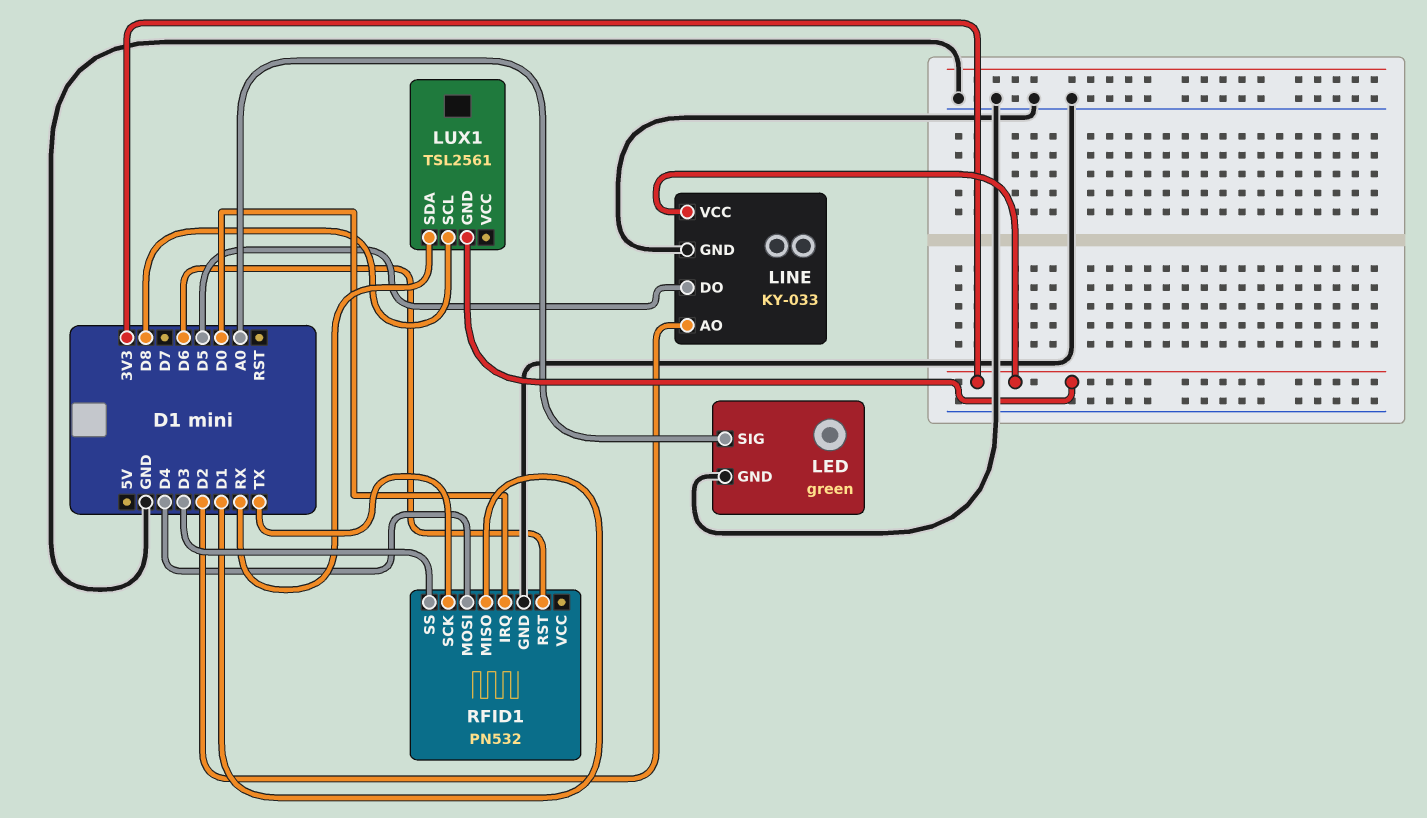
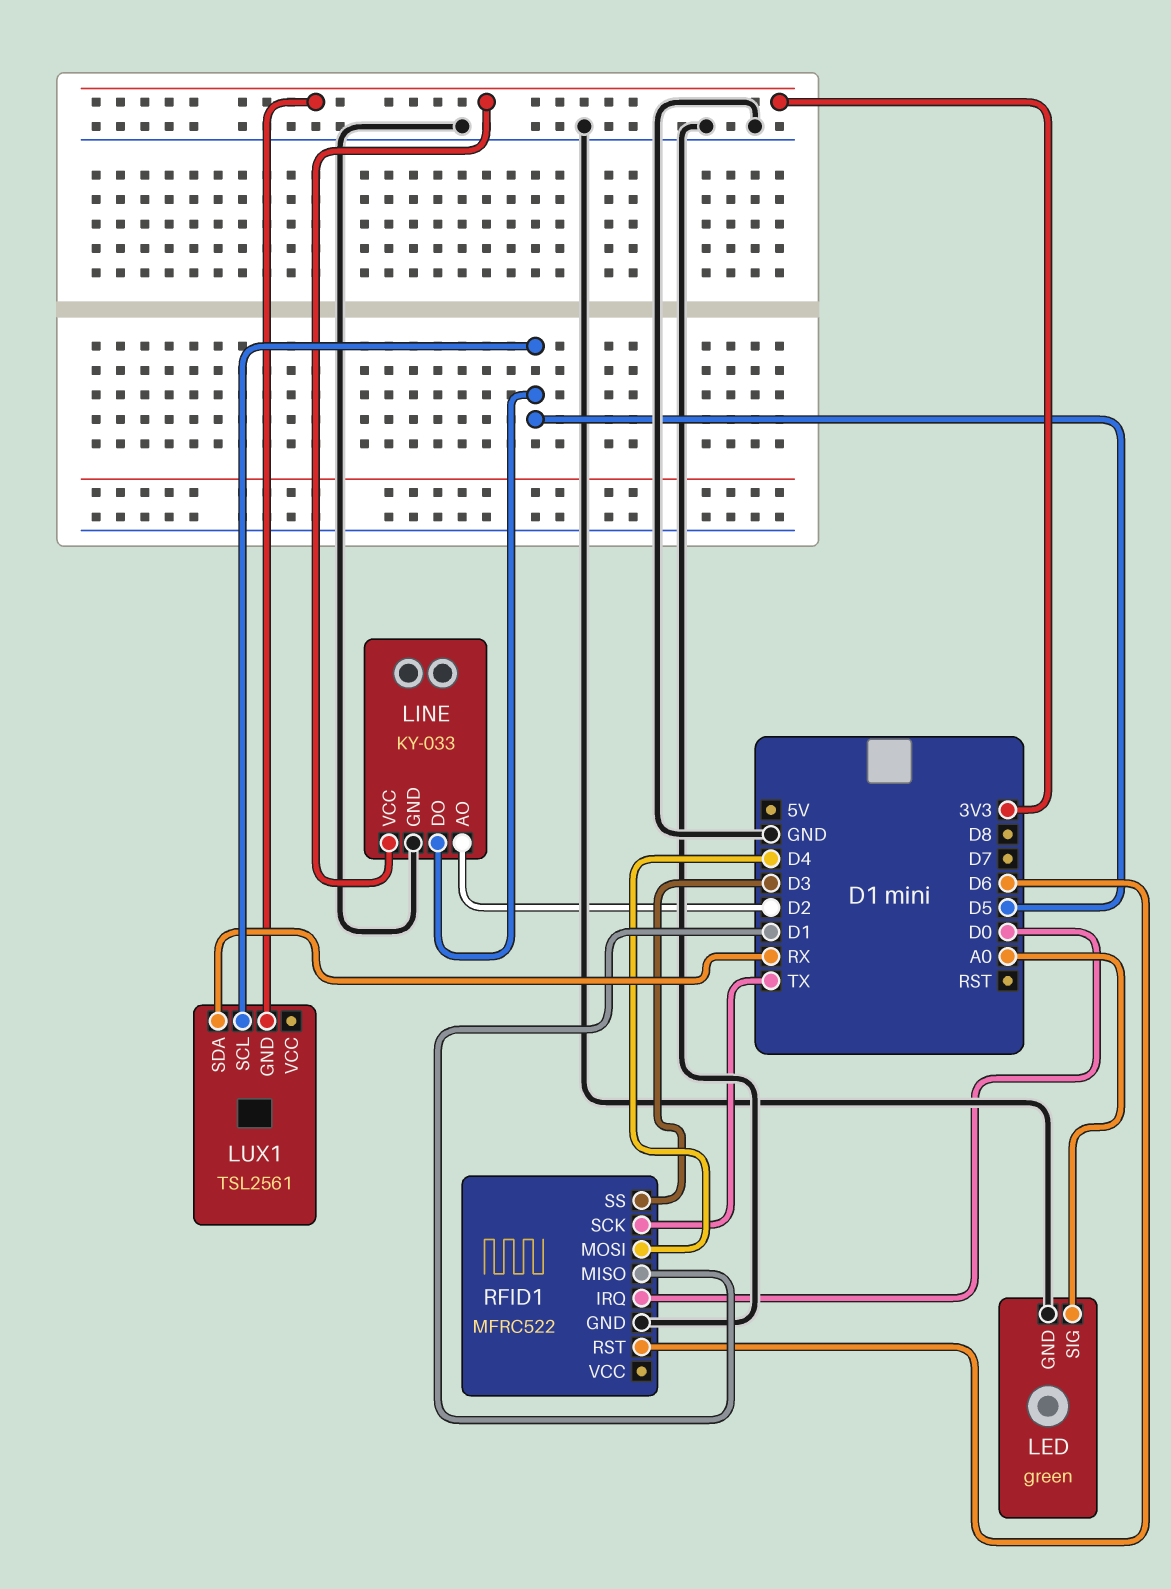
LUX1 pin SCL: D8 -> D5
RFID1: PN532 -> MFRC522

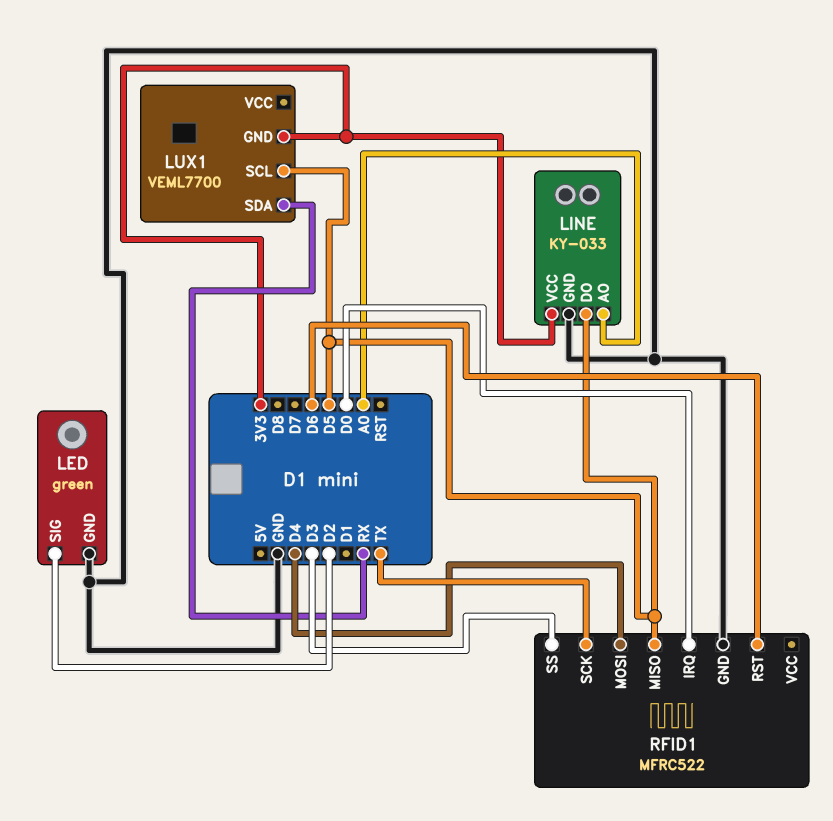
LED pin SIG: A0 -> D2
LINE pin AO: D2 -> A0
LUX1: TSL2561 -> VEML7700
RFID1 pin MISO: D1 -> D5

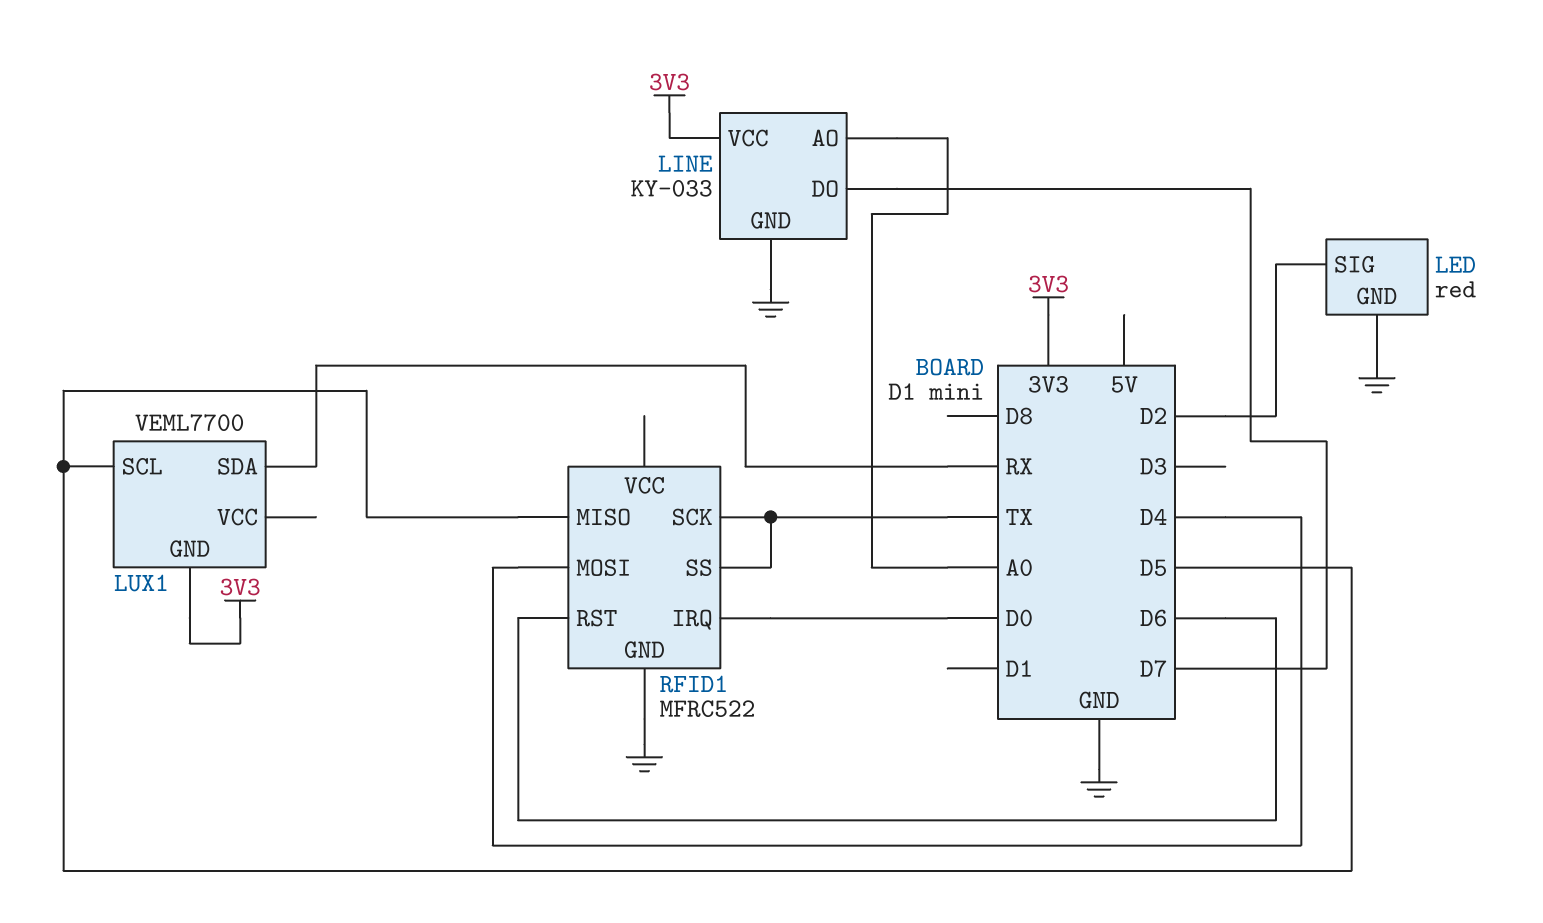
LED: green -> red
LINE pin DO: D5 -> D7
RFID1 pin SS: D3 -> TX

